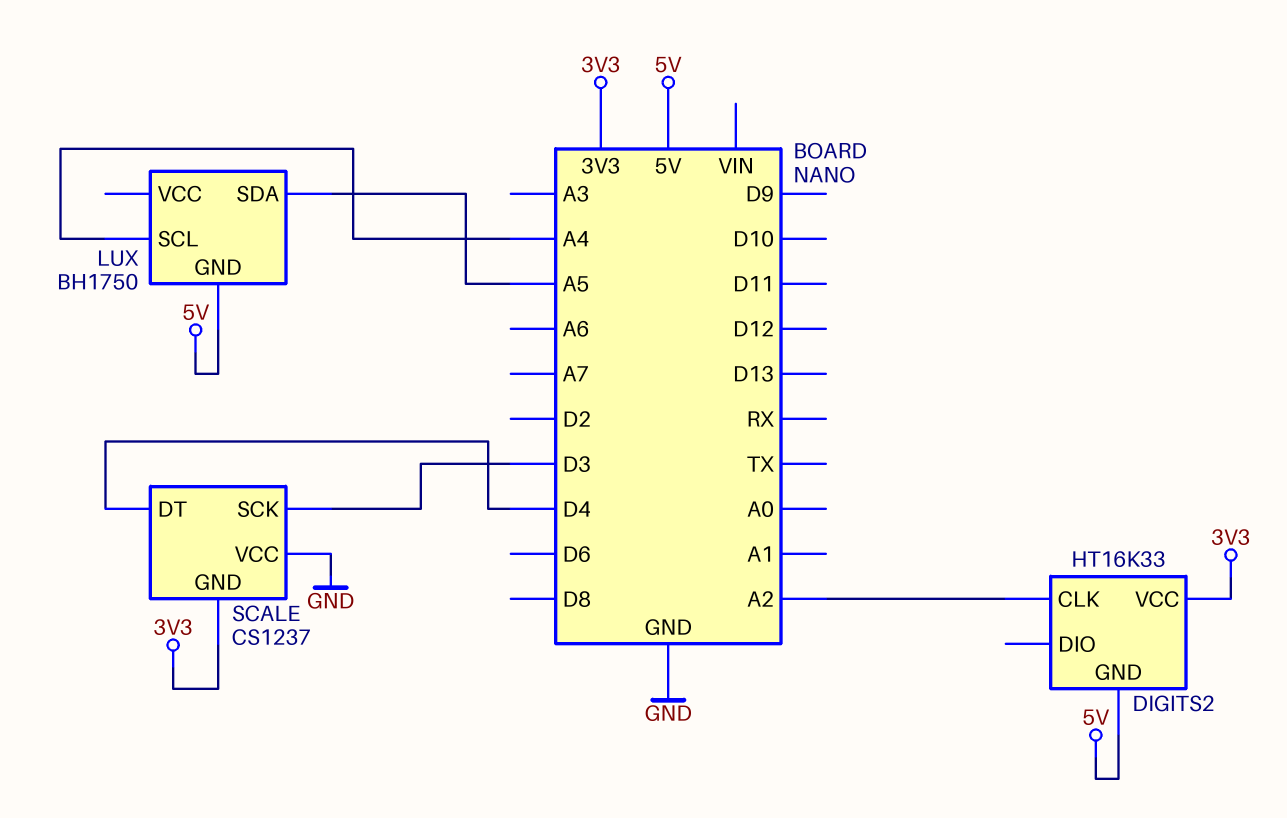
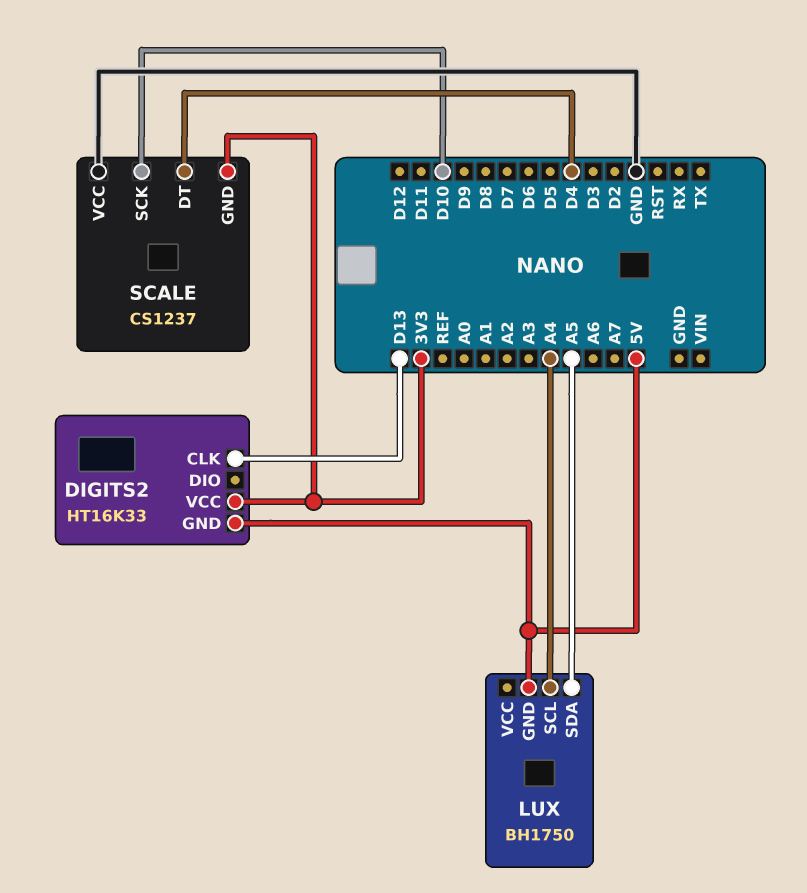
DIGITS2 pin CLK: A2 -> D13
SCALE pin SCK: D3 -> D10

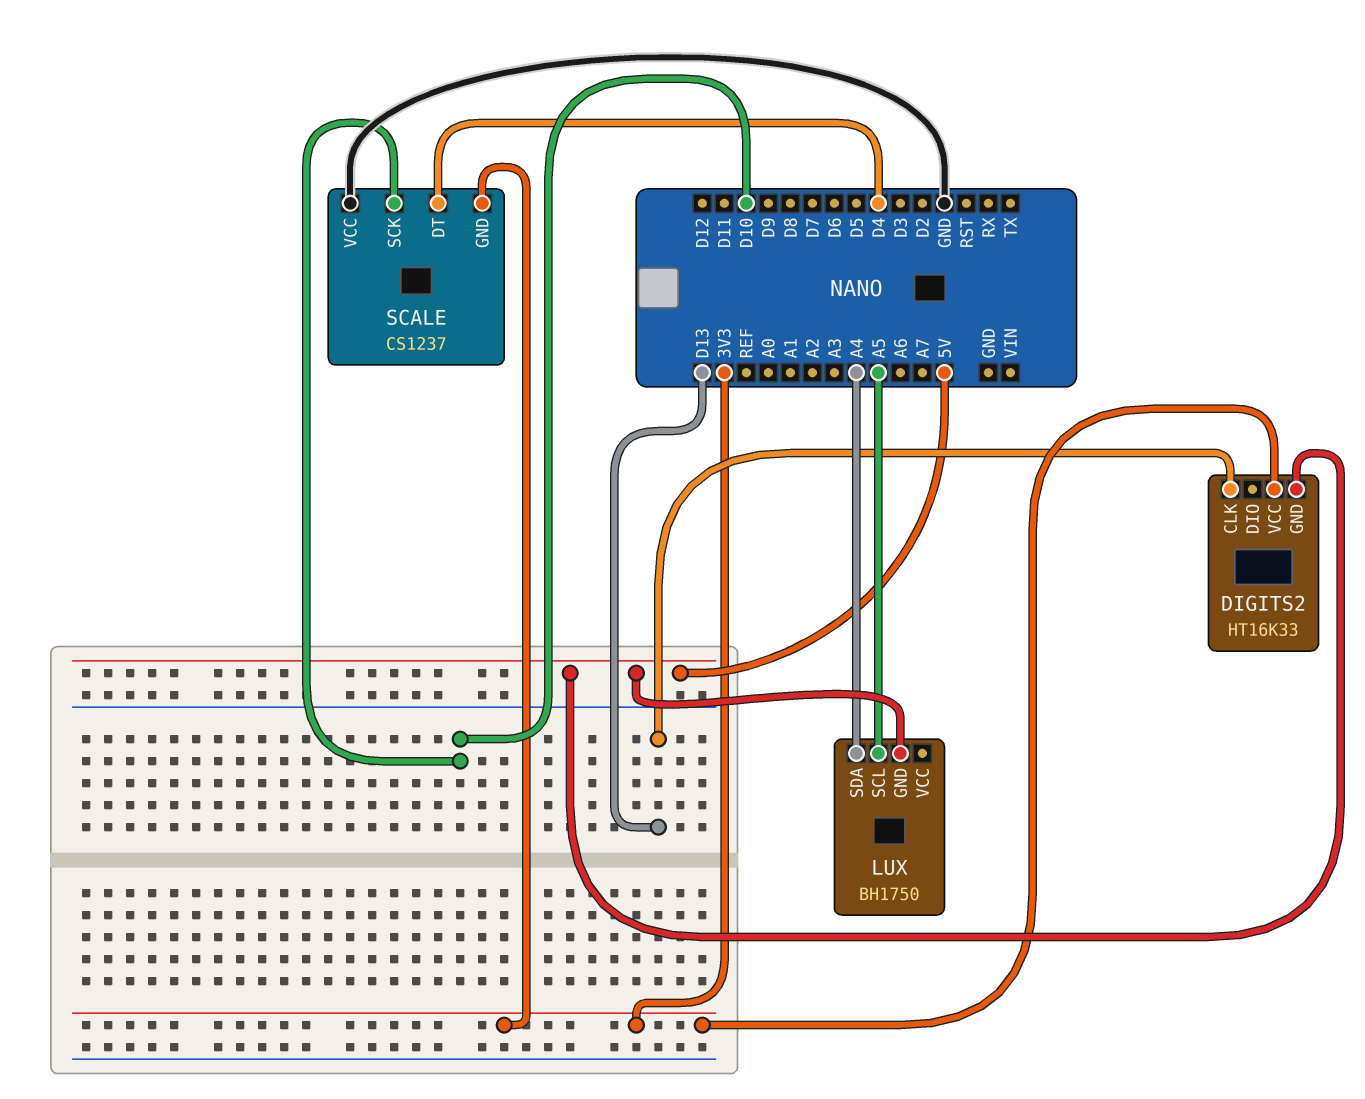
LUX pin SCL: A4 -> A5
LUX pin SDA: A5 -> A4

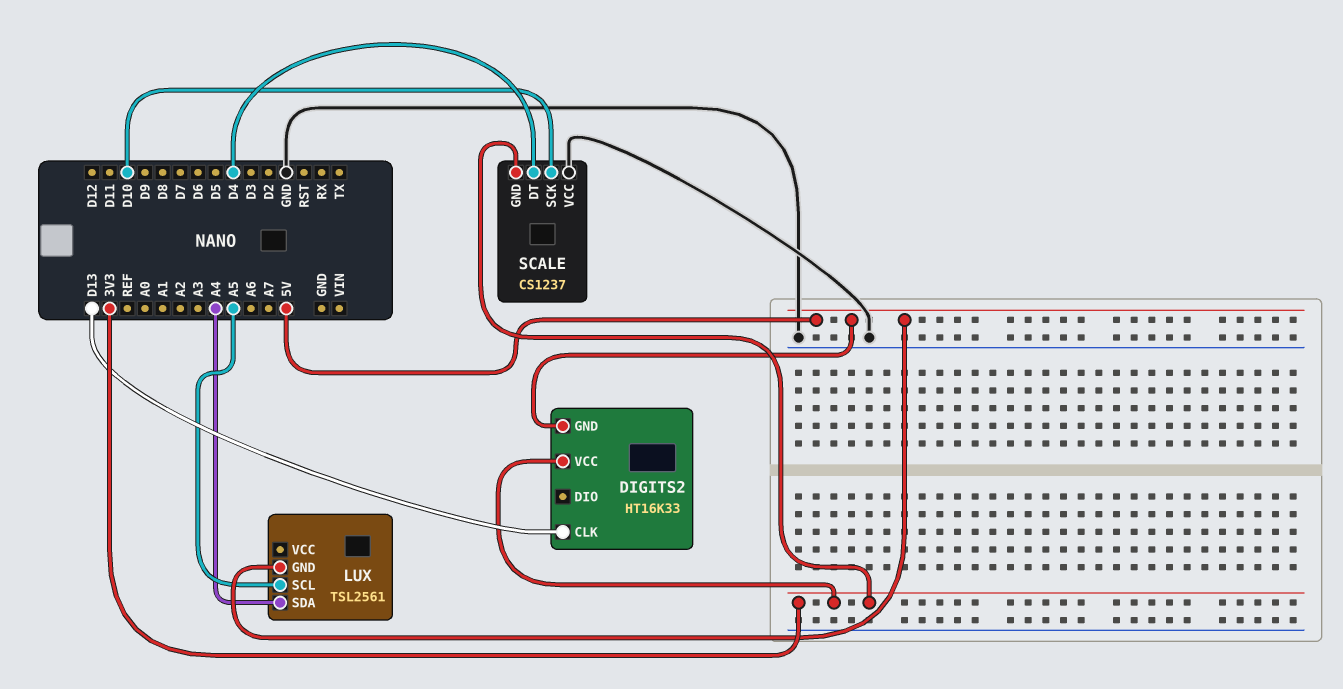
LUX: BH1750 -> TSL2561

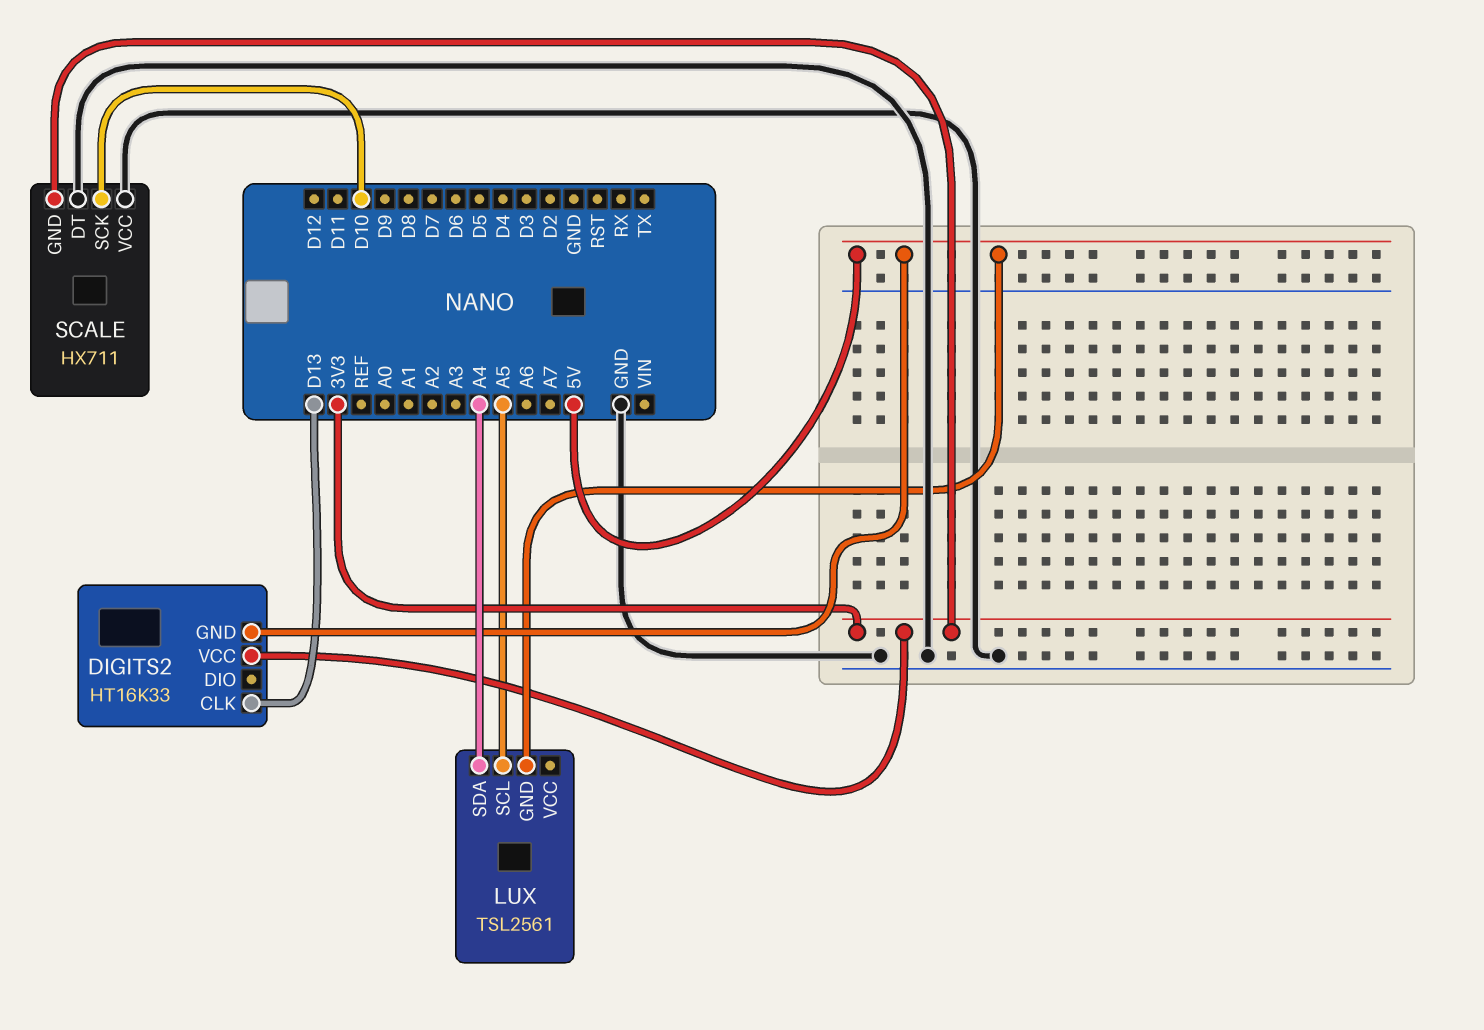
SCALE: CS1237 -> HX711
SCALE pin DT: D4 -> GND

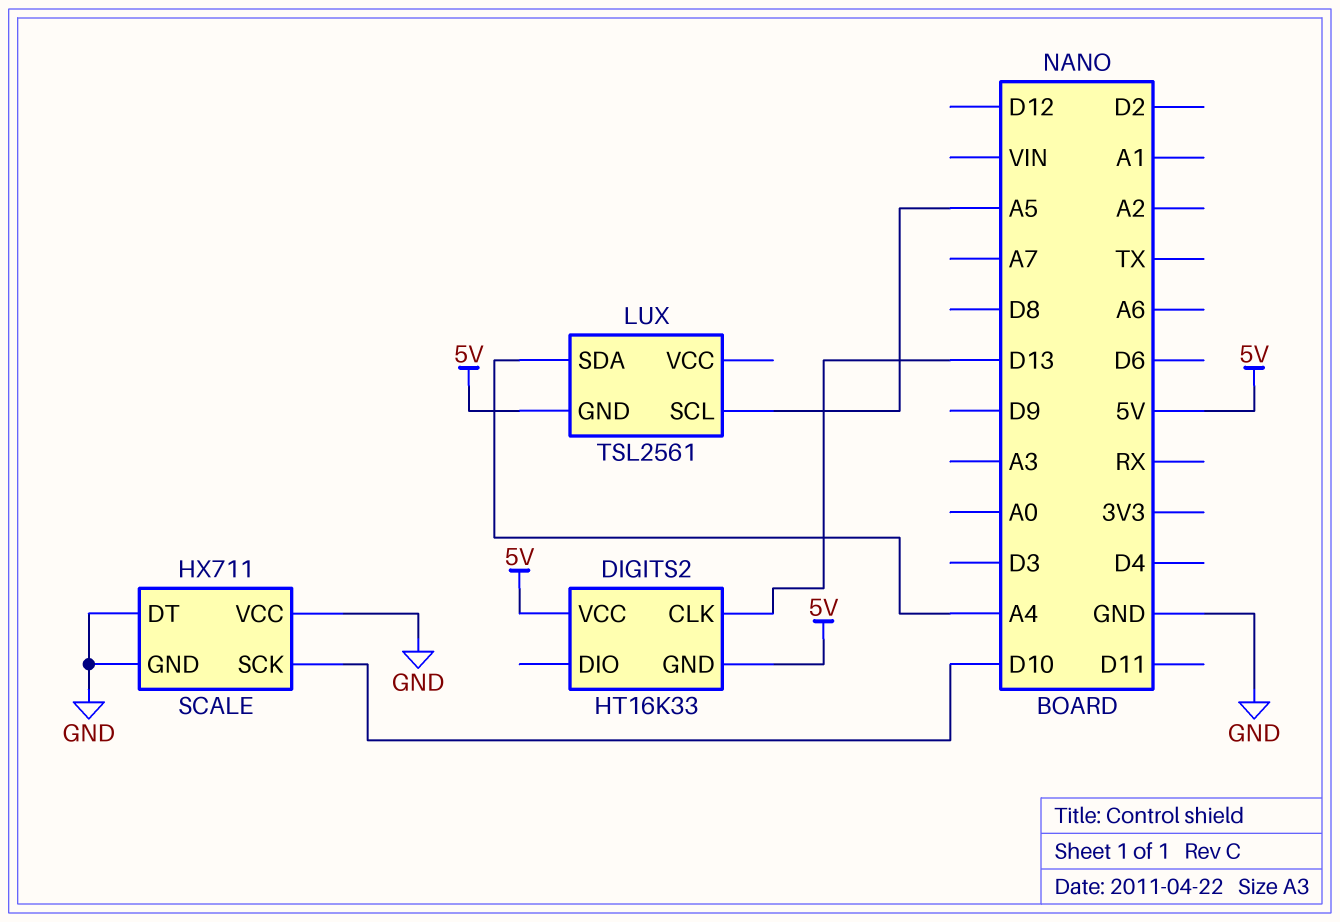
DIGITS2 pin VCC: 3V3 -> 5V
SCALE pin GND: 3V3 -> GND

